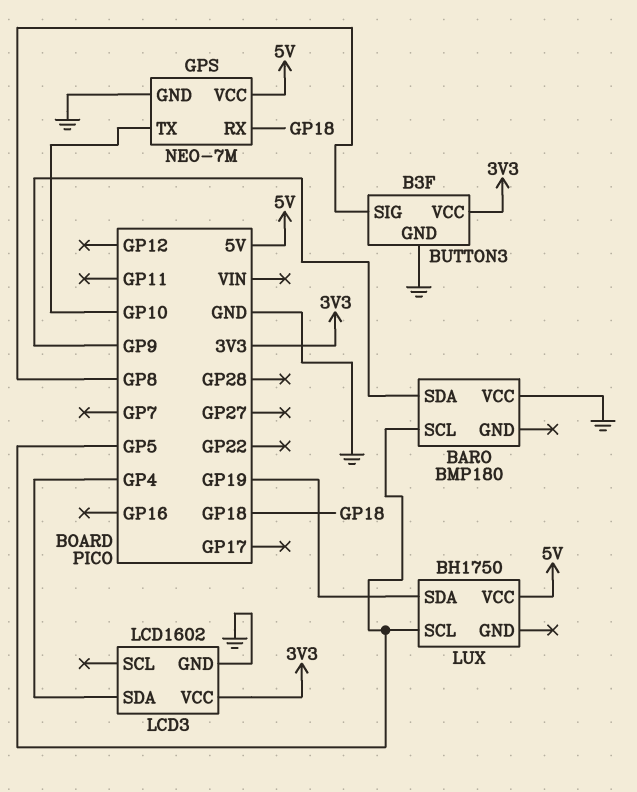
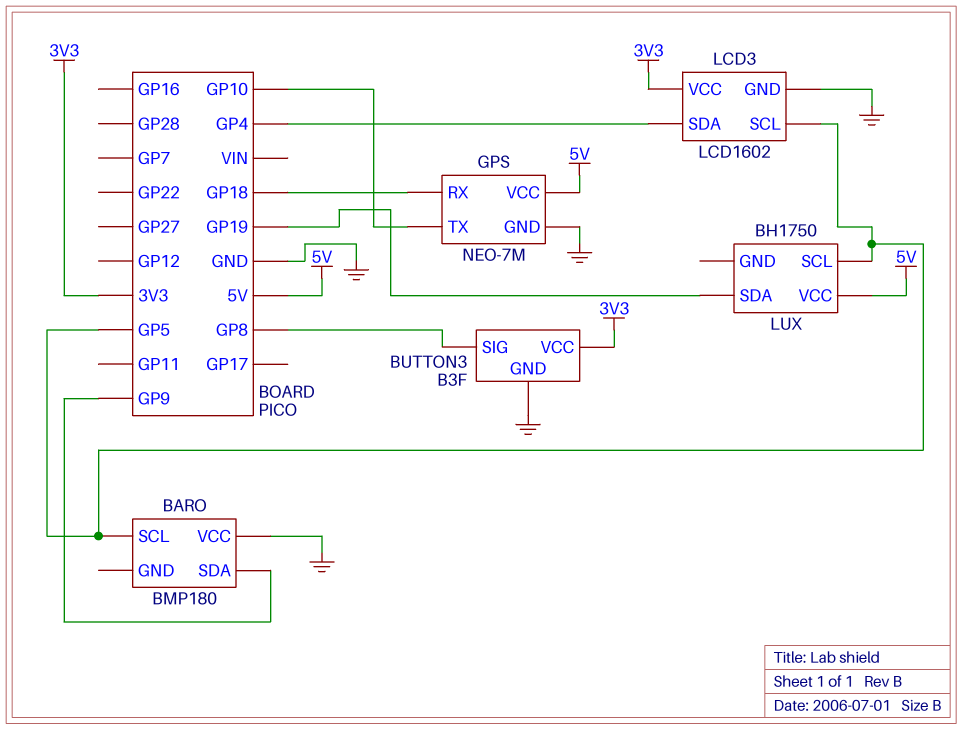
LCD3 pin SCL: none -> GP5

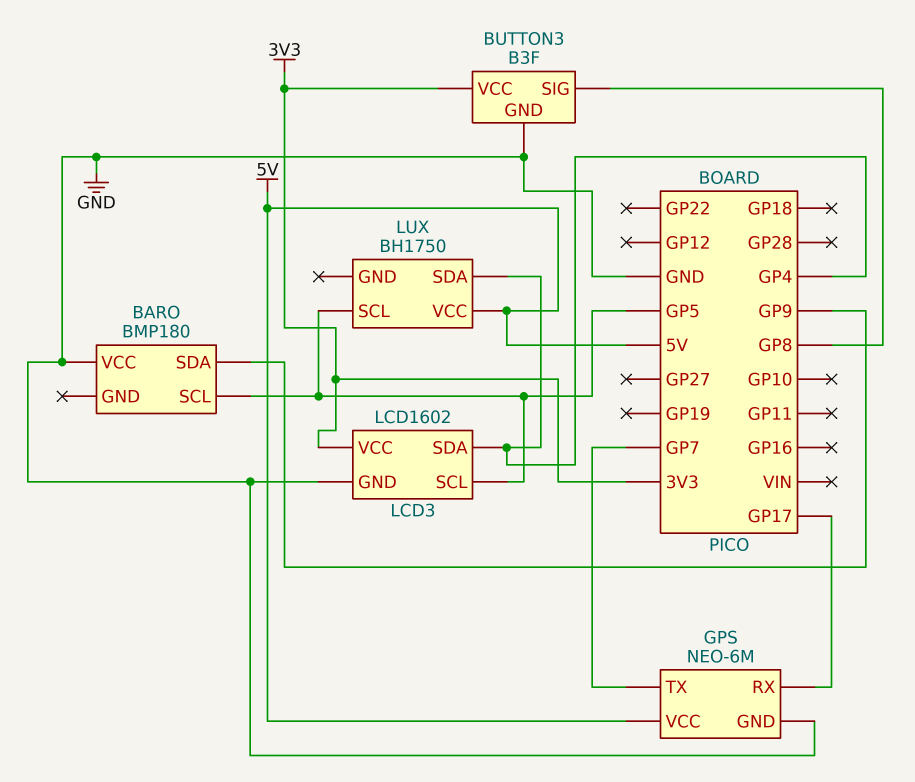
GPS: NEO-7M -> NEO-6M
GPS pin RX: GP18 -> GP17
GPS pin TX: GP10 -> GP7
LUX pin SDA: GP19 -> GP4

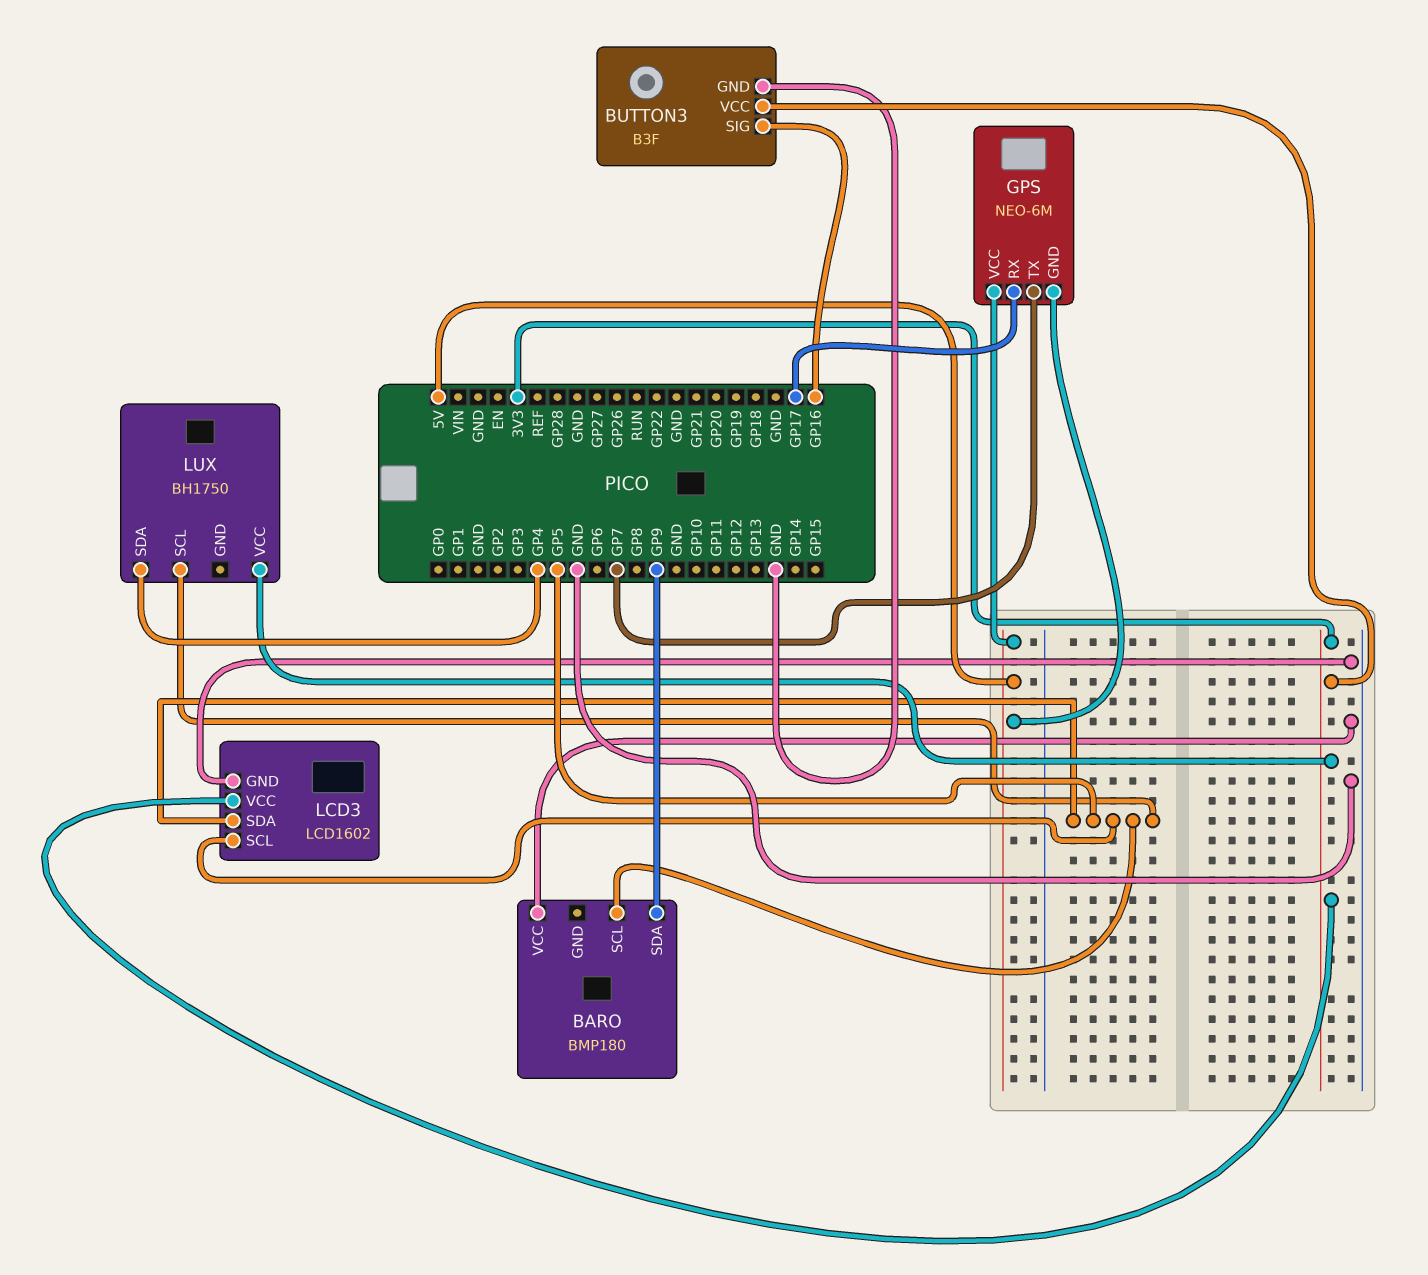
BUTTON3 pin SIG: GP8 -> GP16
GPS pin GND: GND -> 5V
LCD3 pin SDA: GP4 -> GP5
LUX pin VCC: 5V -> 3V3

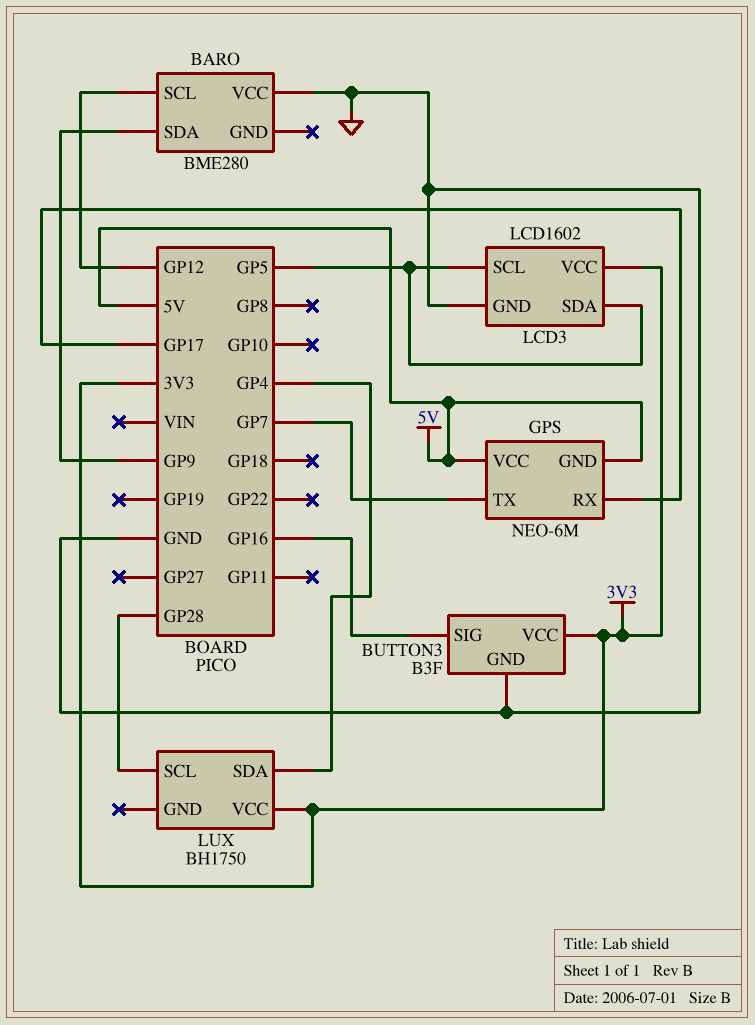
BARO: BMP180 -> BME280
BARO pin SCL: GP5 -> GP12
LUX pin SCL: GP5 -> GP28

